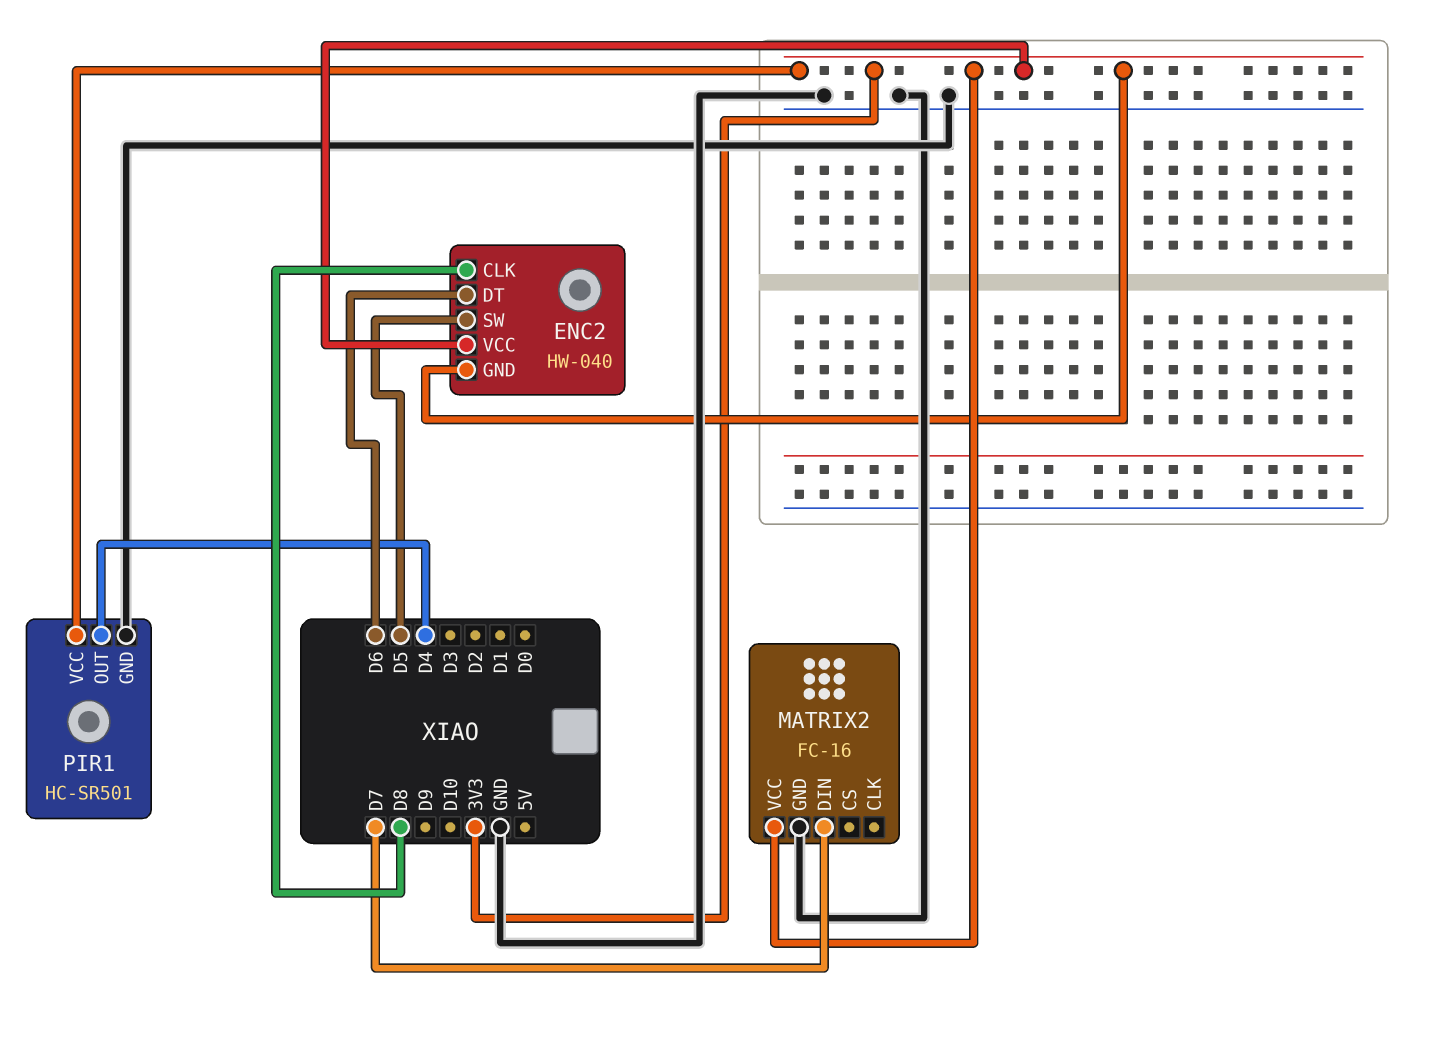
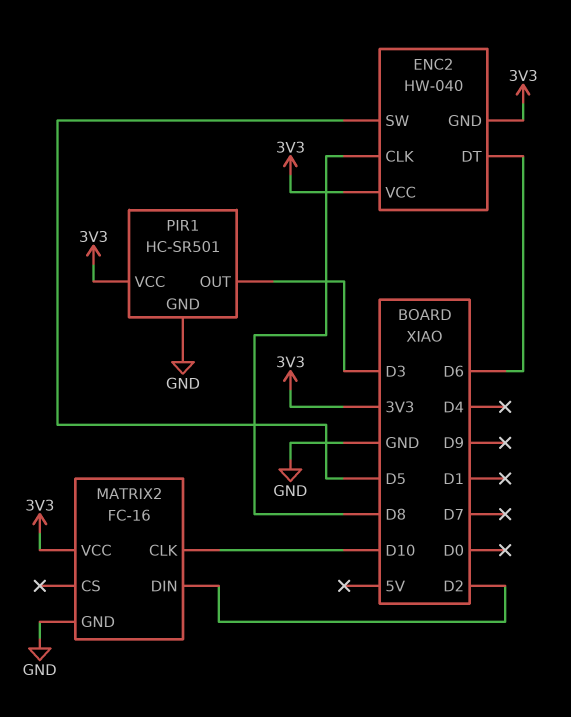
MATRIX2 pin CLK: none -> D10
MATRIX2 pin DIN: D7 -> D2
PIR1 pin OUT: D4 -> D3

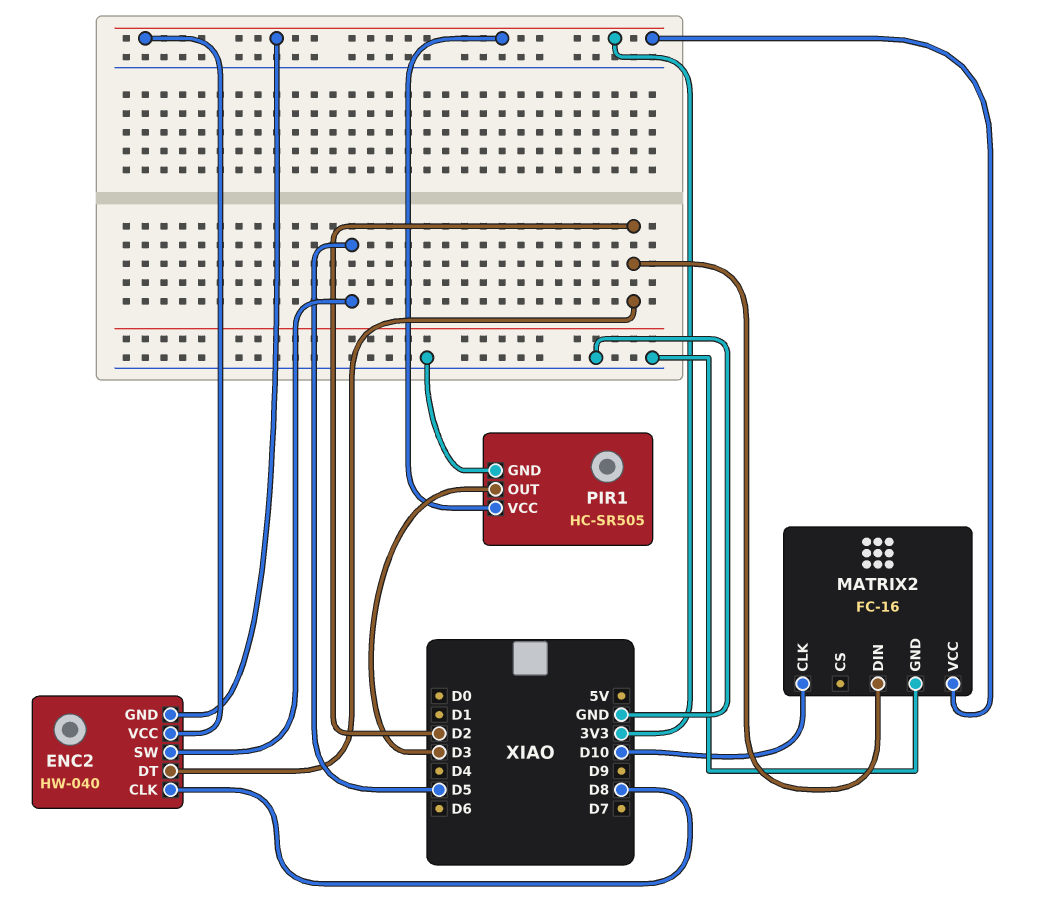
ENC2 pin DT: D6 -> D2
PIR1: HC-SR501 -> HC-SR505

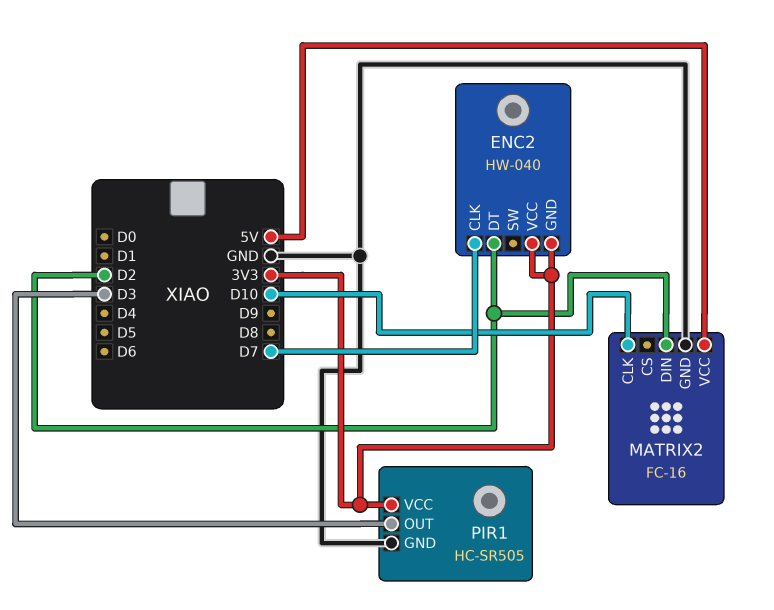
ENC2 pin CLK: D8 -> D7
ENC2 pin SW: D5 -> none
MATRIX2 pin VCC: 3V3 -> 5V

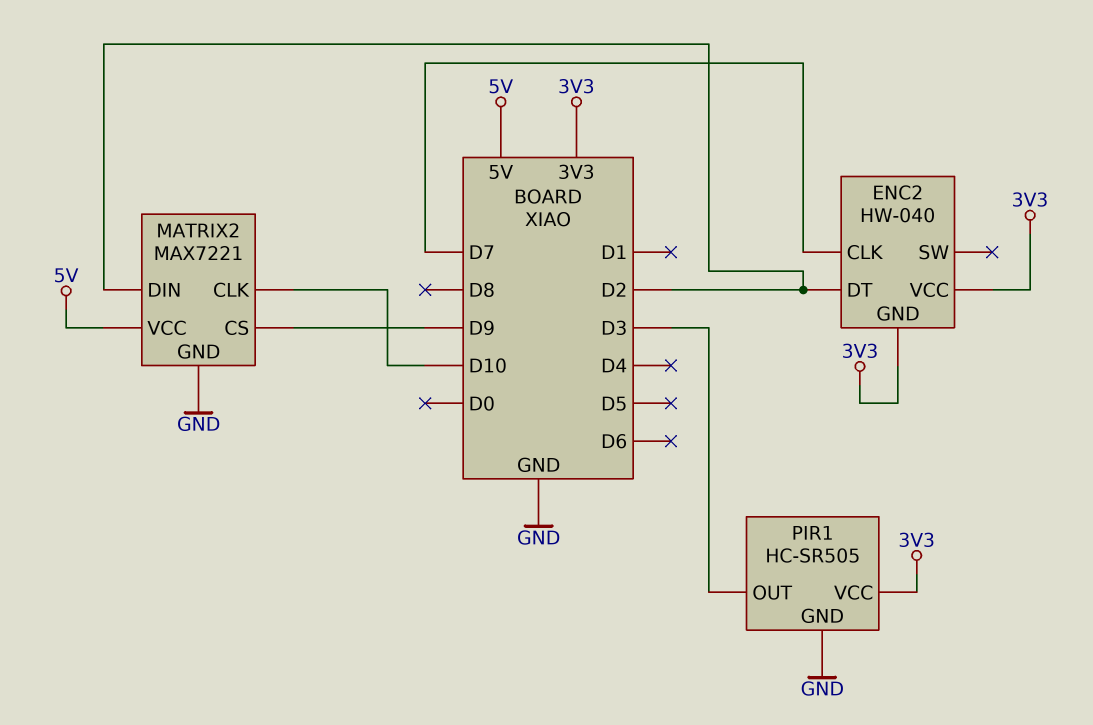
MATRIX2: FC-16 -> MAX7221
MATRIX2 pin CS: none -> D9

